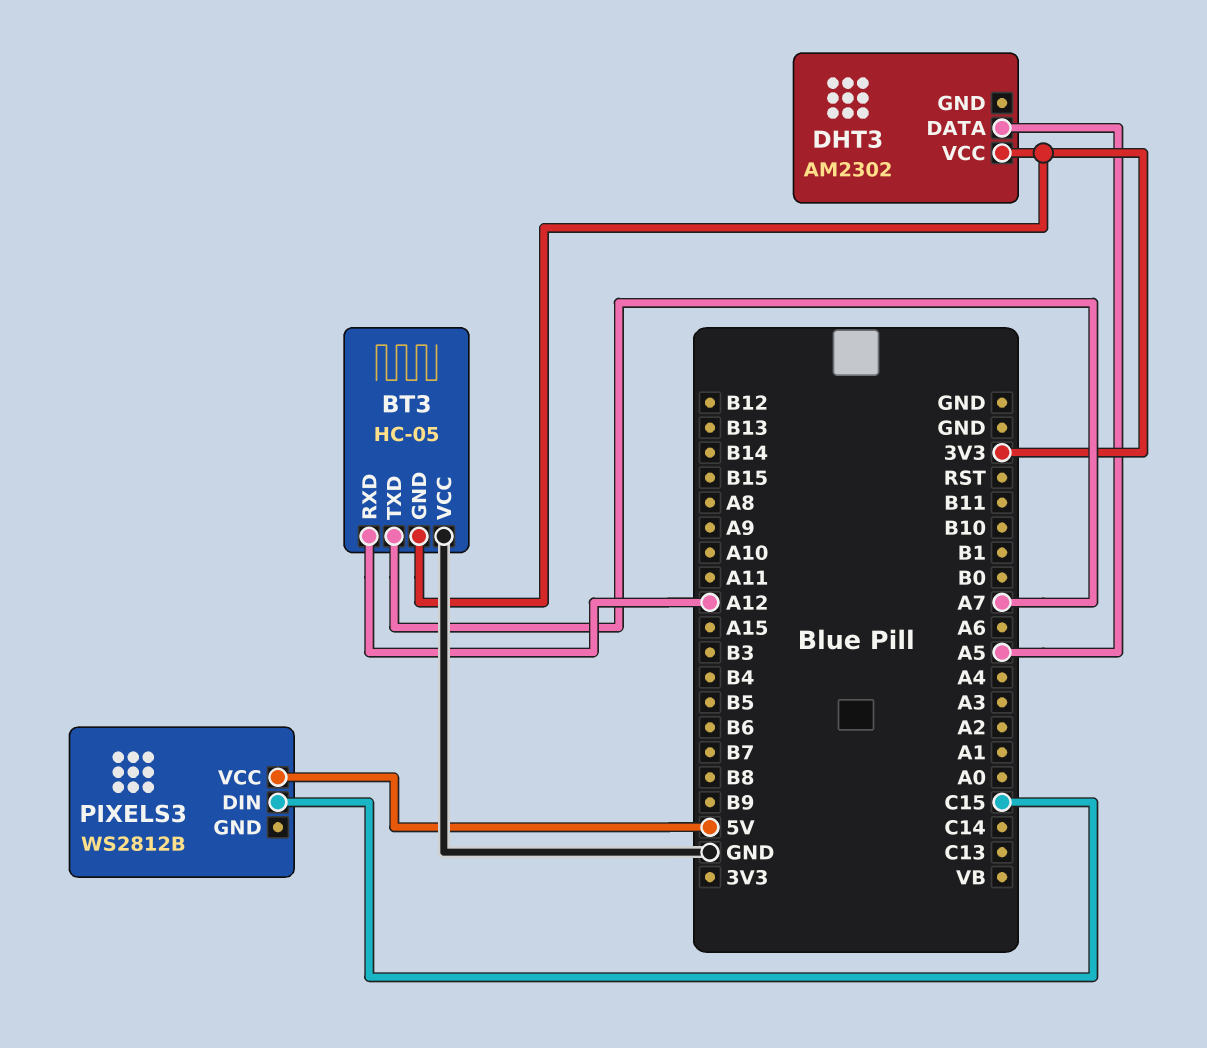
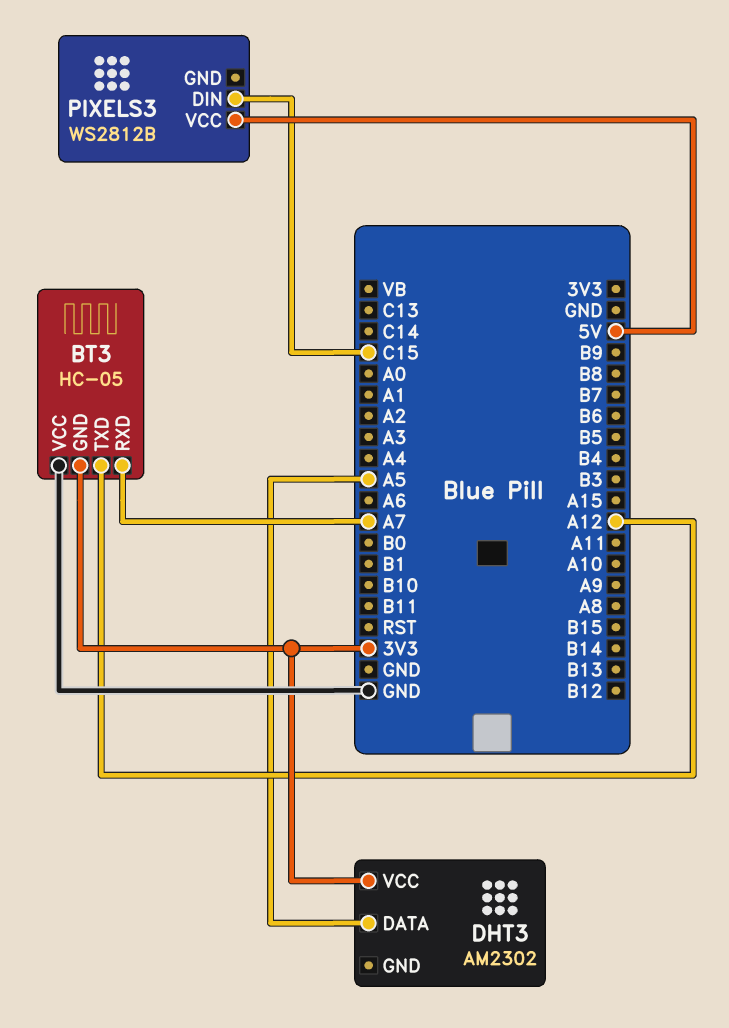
BT3 pin RXD: A12 -> A7
BT3 pin TXD: A7 -> A12

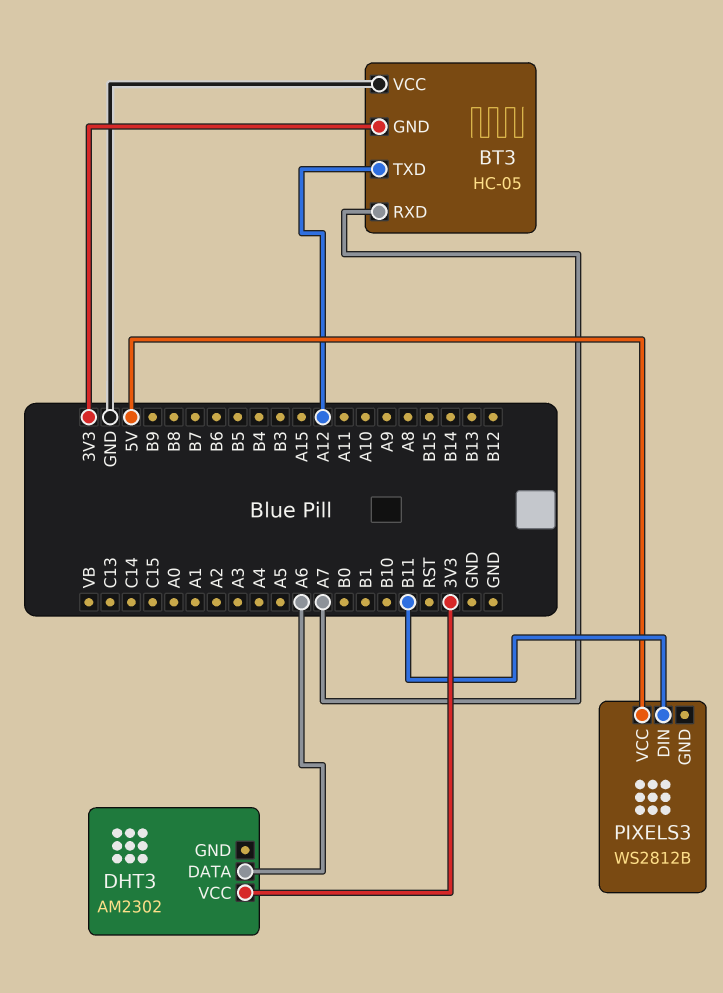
DHT3 pin DATA: A5 -> A6
PIXELS3 pin DIN: C15 -> B11

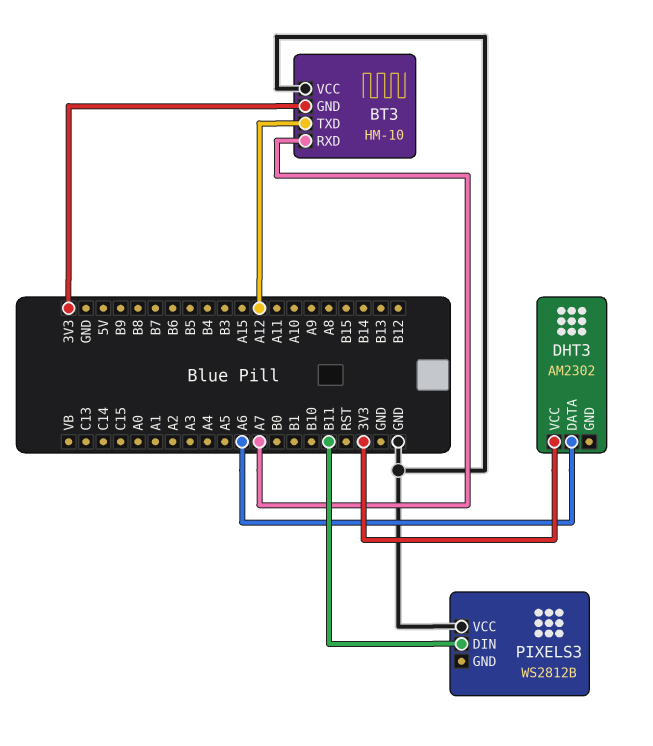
BT3: HC-05 -> HM-10
PIXELS3 pin VCC: 5V -> GND

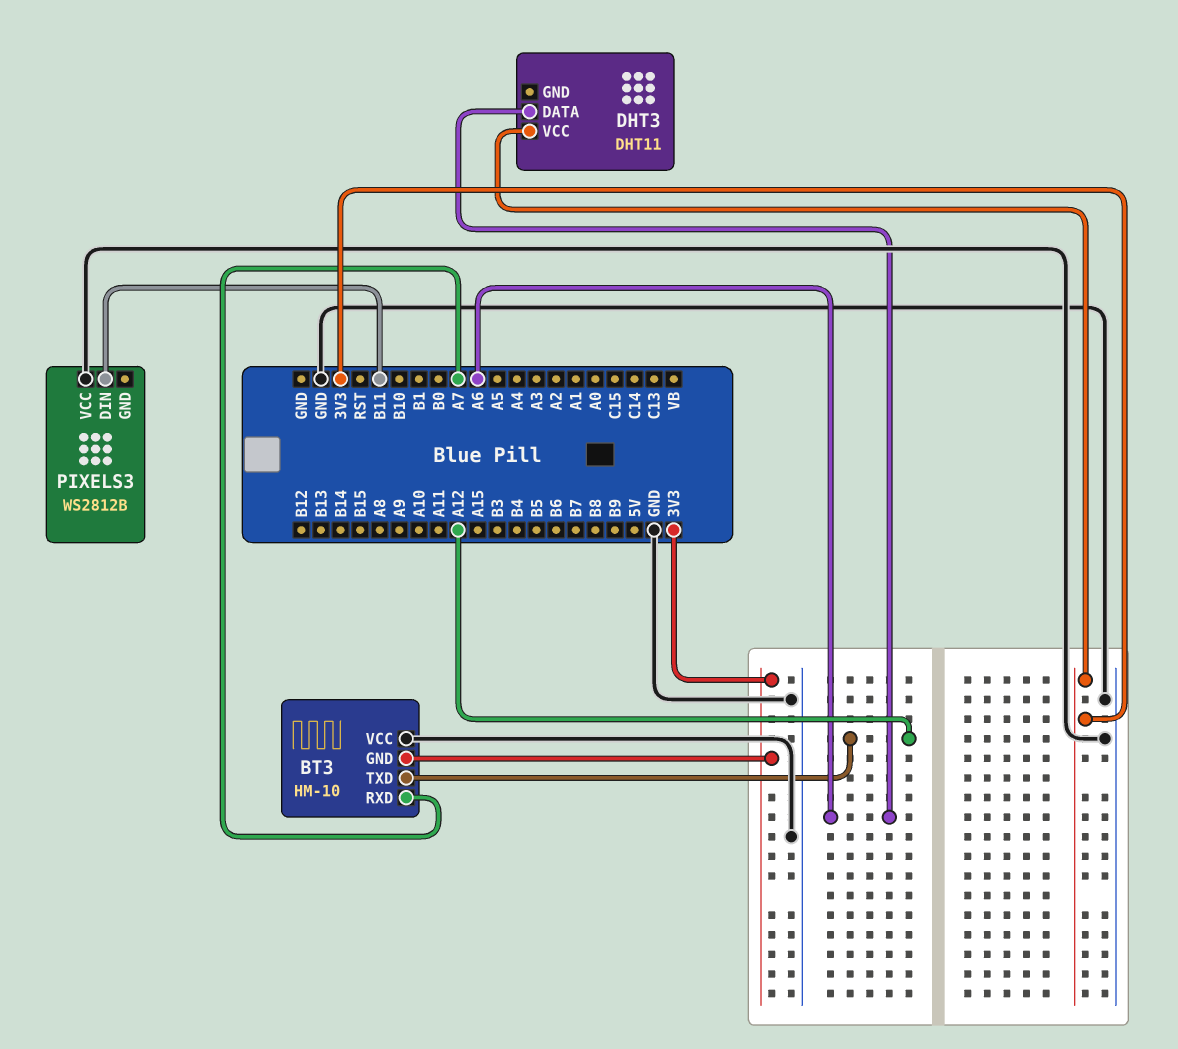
DHT3: AM2302 -> DHT11

